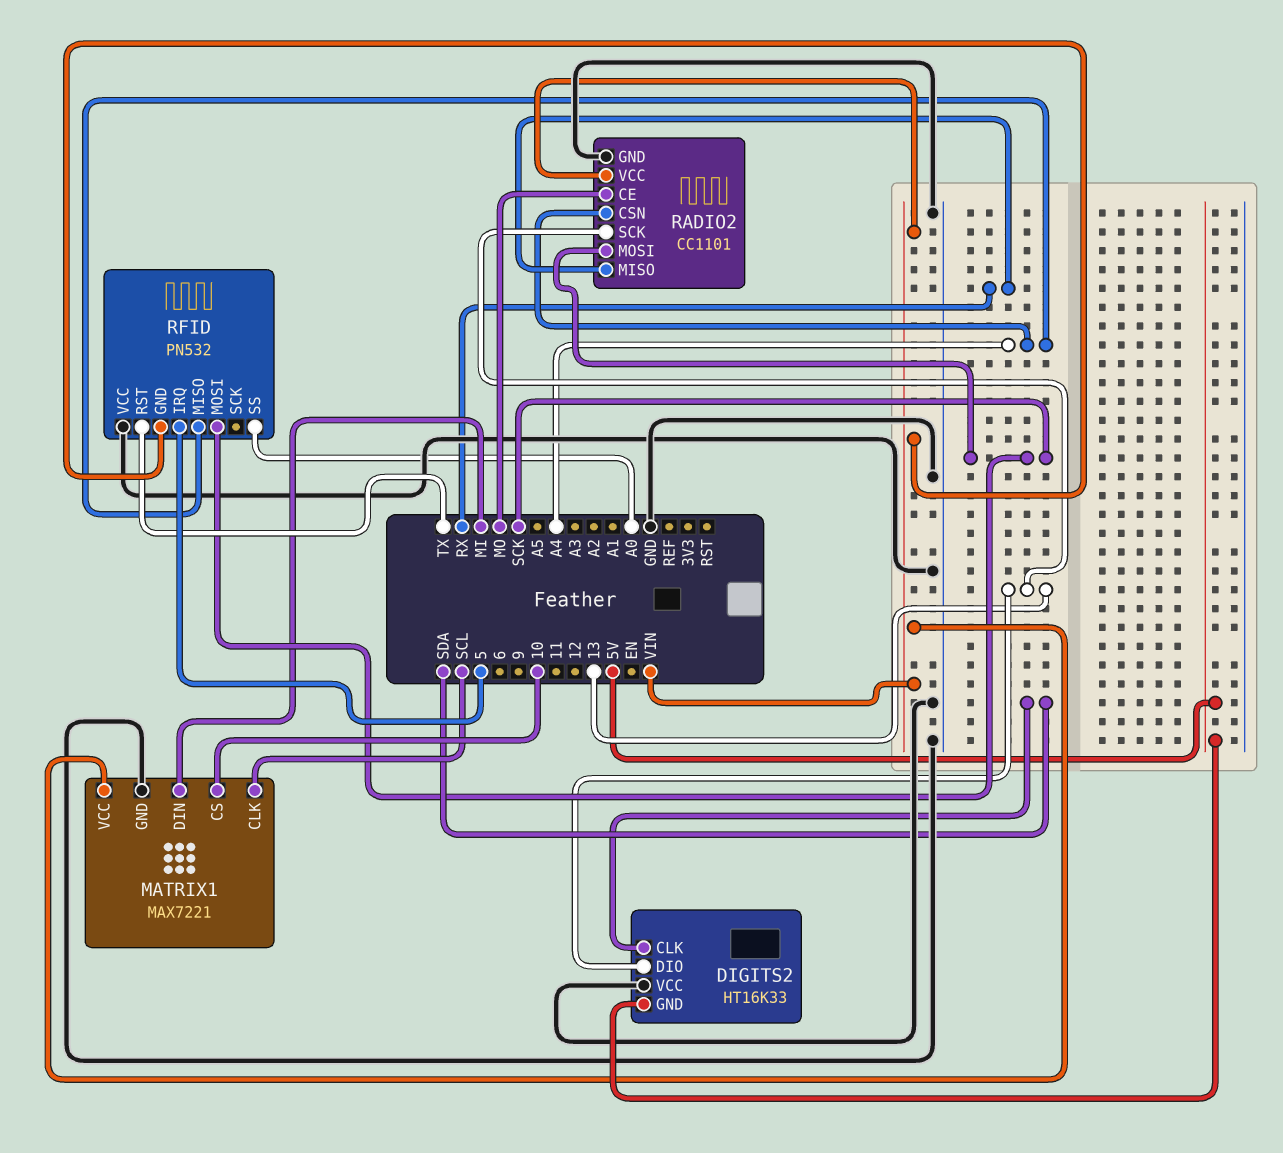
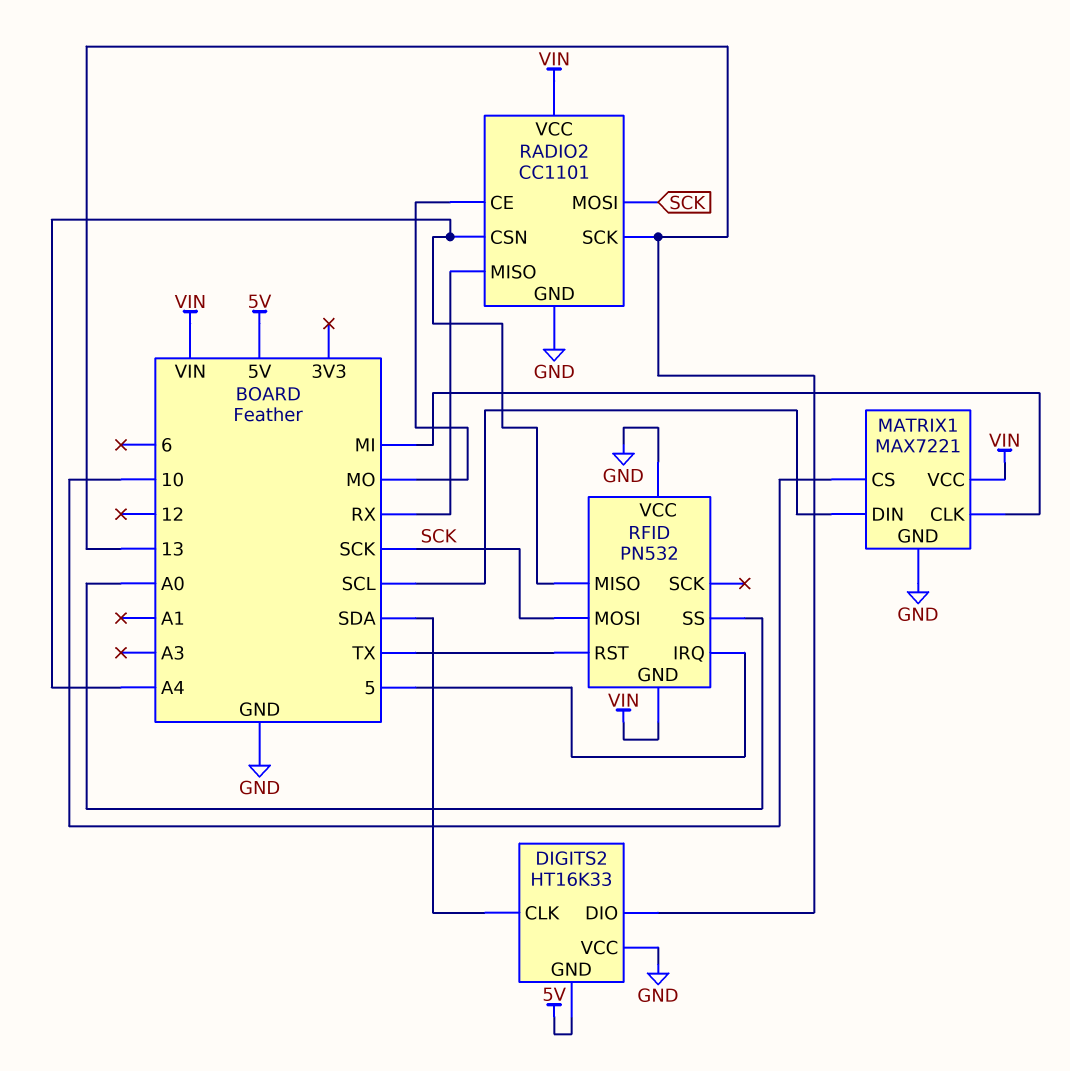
MATRIX1 pin CLK: SCL -> MI
MATRIX1 pin DIN: MI -> SCL

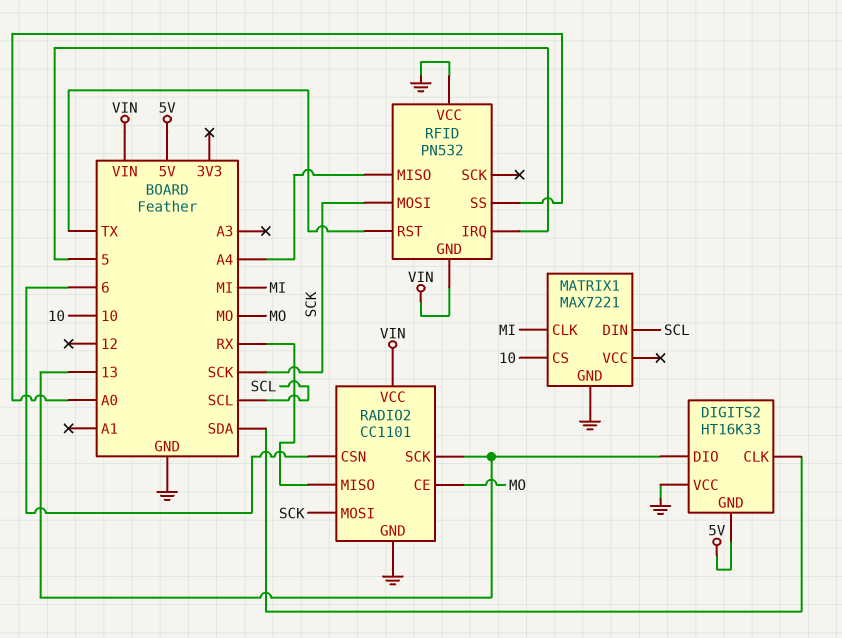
MATRIX1 pin VCC: VIN -> none
RADIO2 pin CSN: A4 -> 6

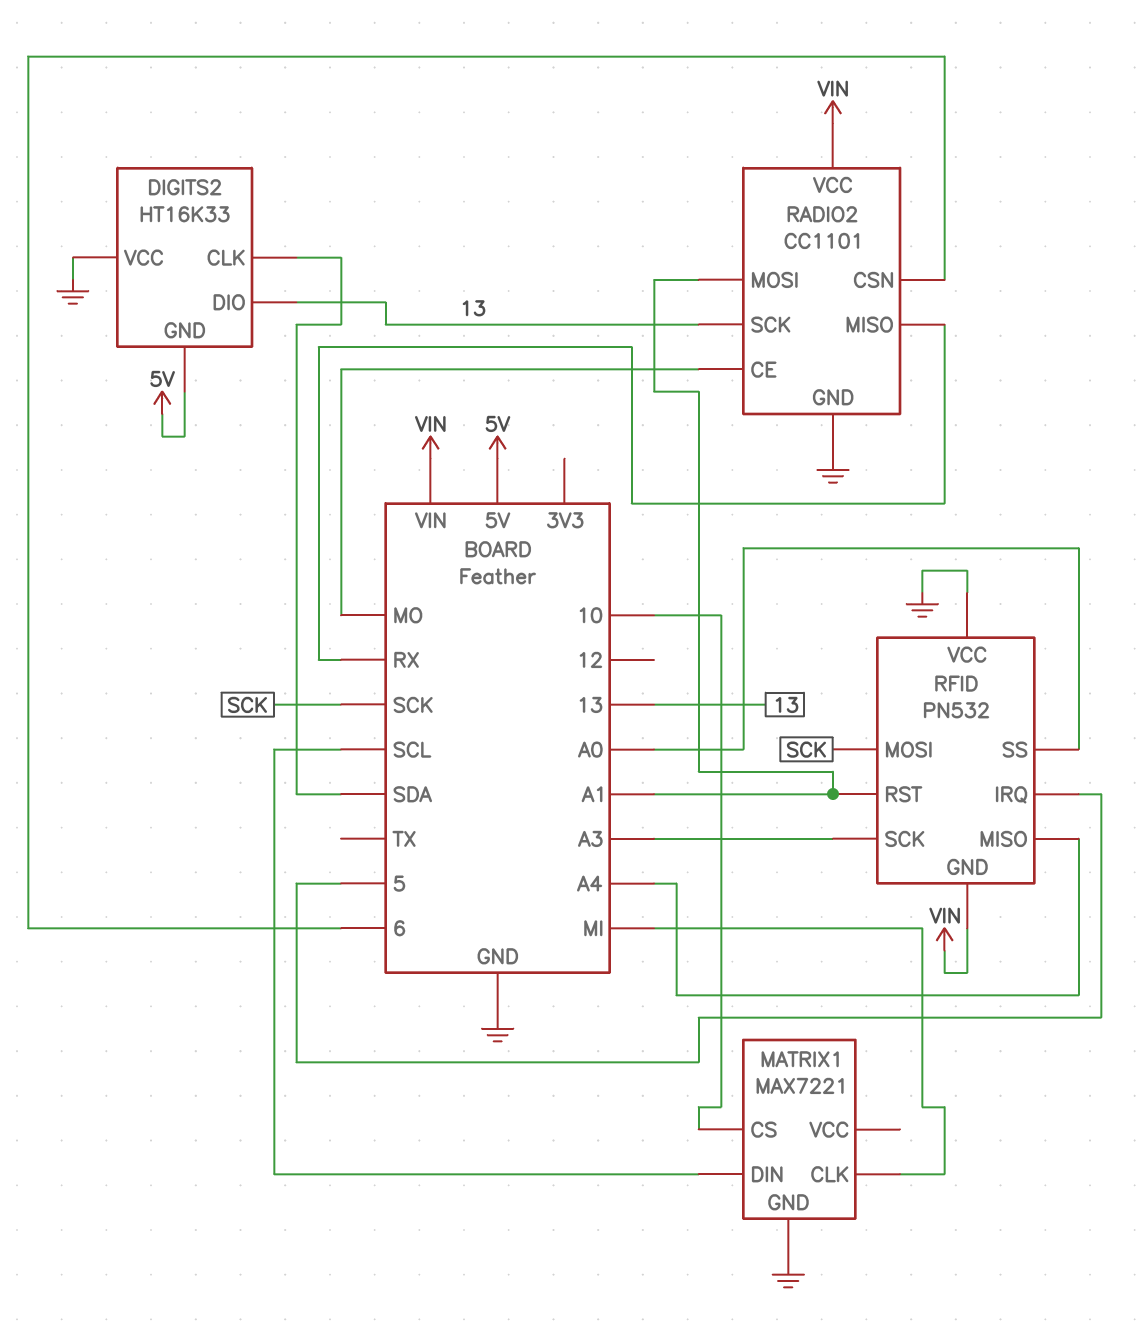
RADIO2 pin MOSI: SCK -> A1
RFID pin RST: TX -> A1
RFID pin SCK: none -> A3

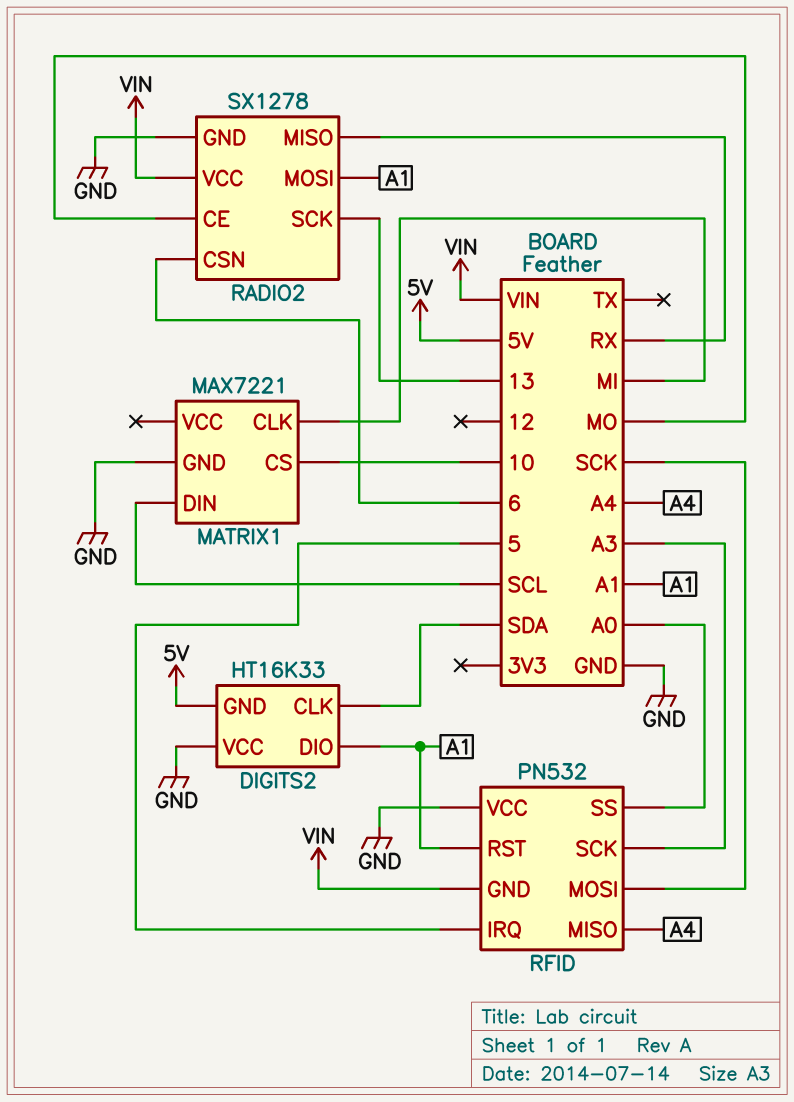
DIGITS2 pin DIO: 13 -> A1
RADIO2: CC1101 -> SX1278

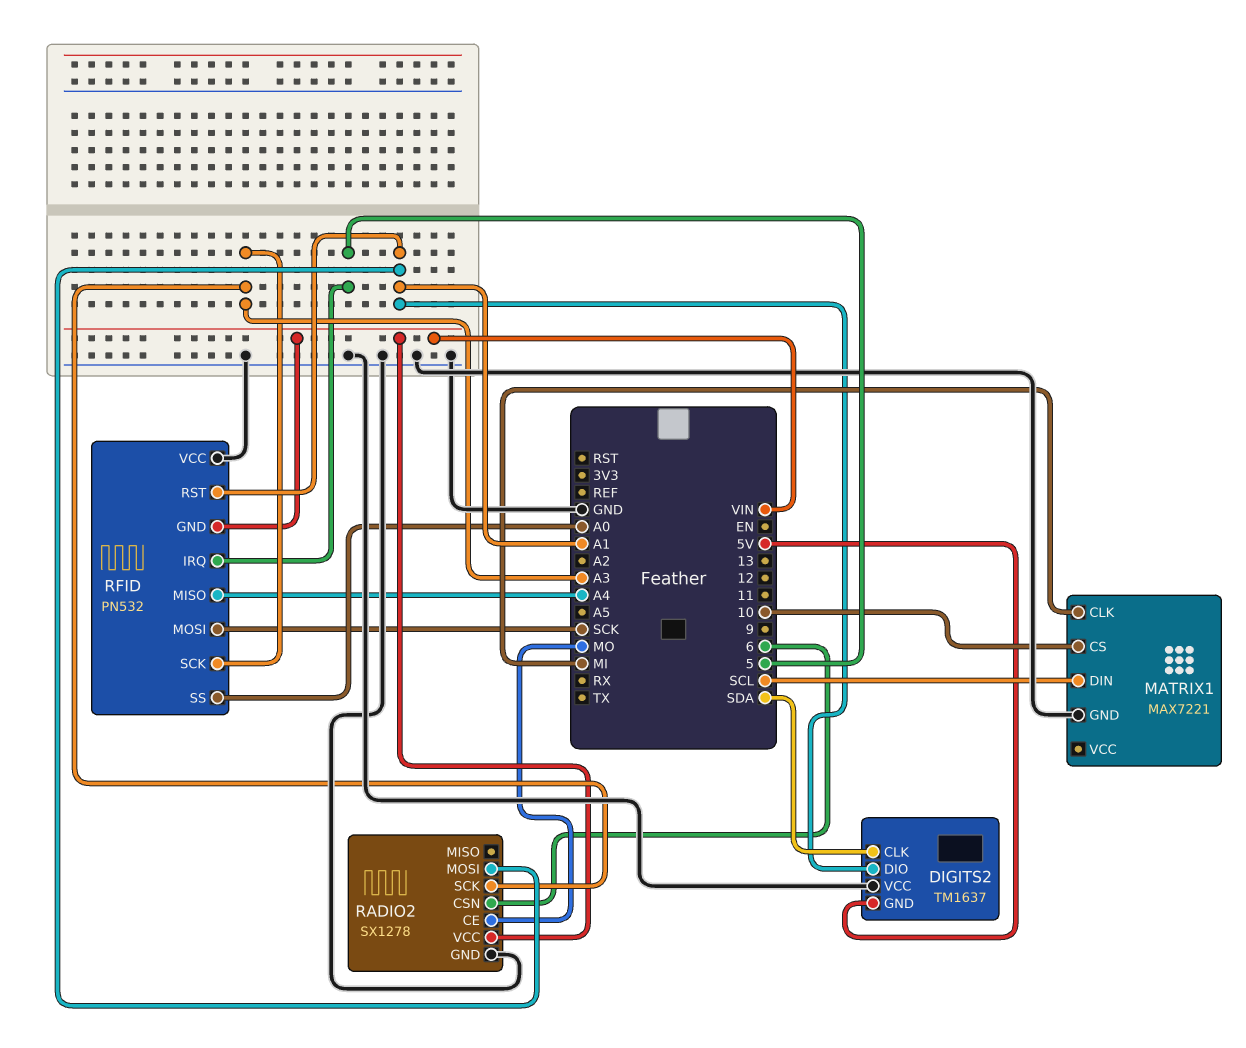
DIGITS2: HT16K33 -> TM1637
RADIO2 pin MISO: RX -> none
RADIO2 pin SCK: 13 -> A3

